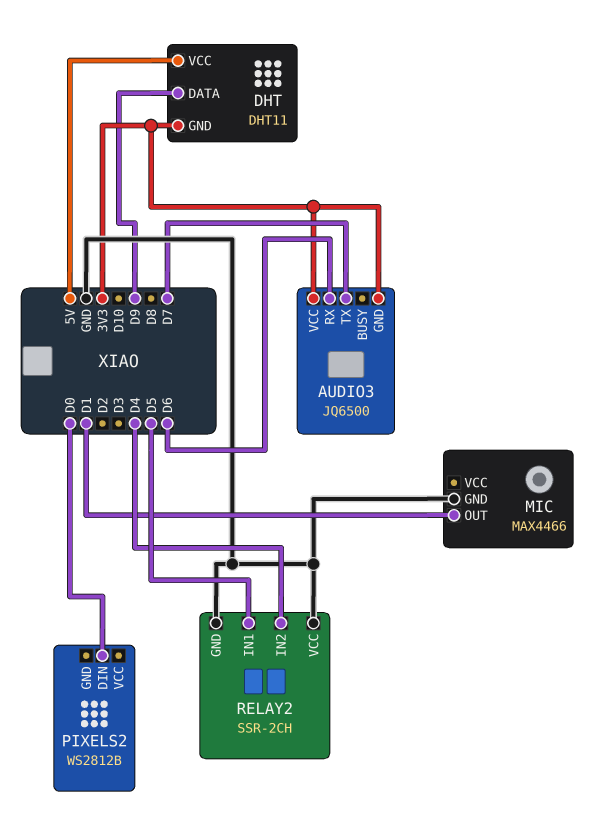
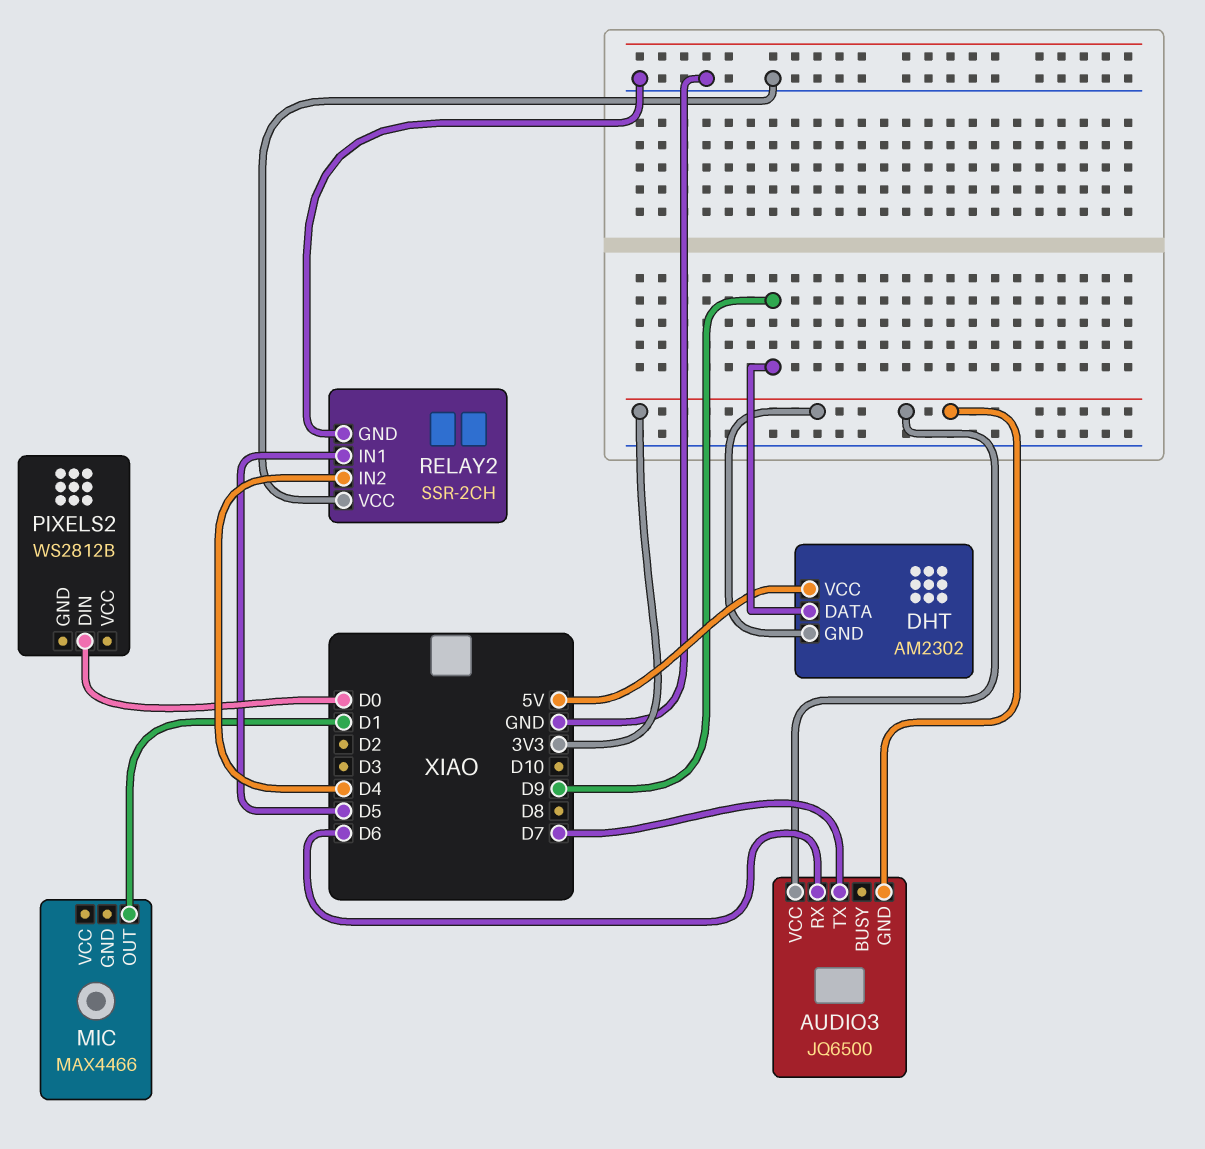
DHT: DHT11 -> AM2302
MIC pin GND: GND -> none

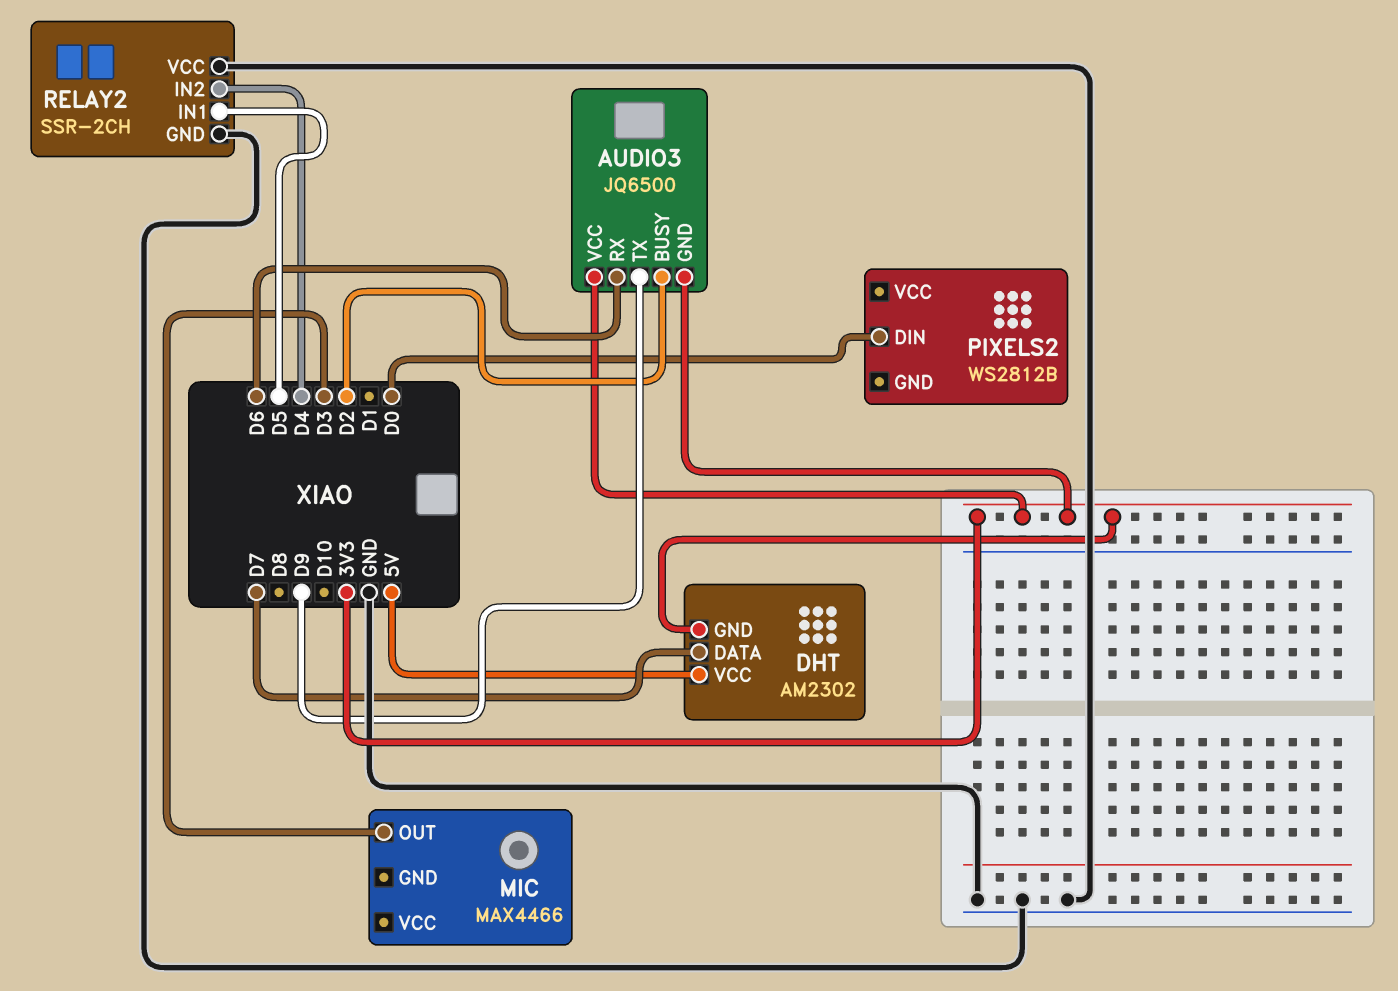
AUDIO3 pin BUSY: none -> D2
AUDIO3 pin TX: D7 -> D9
DHT pin DATA: D9 -> D7
MIC pin OUT: D1 -> D3

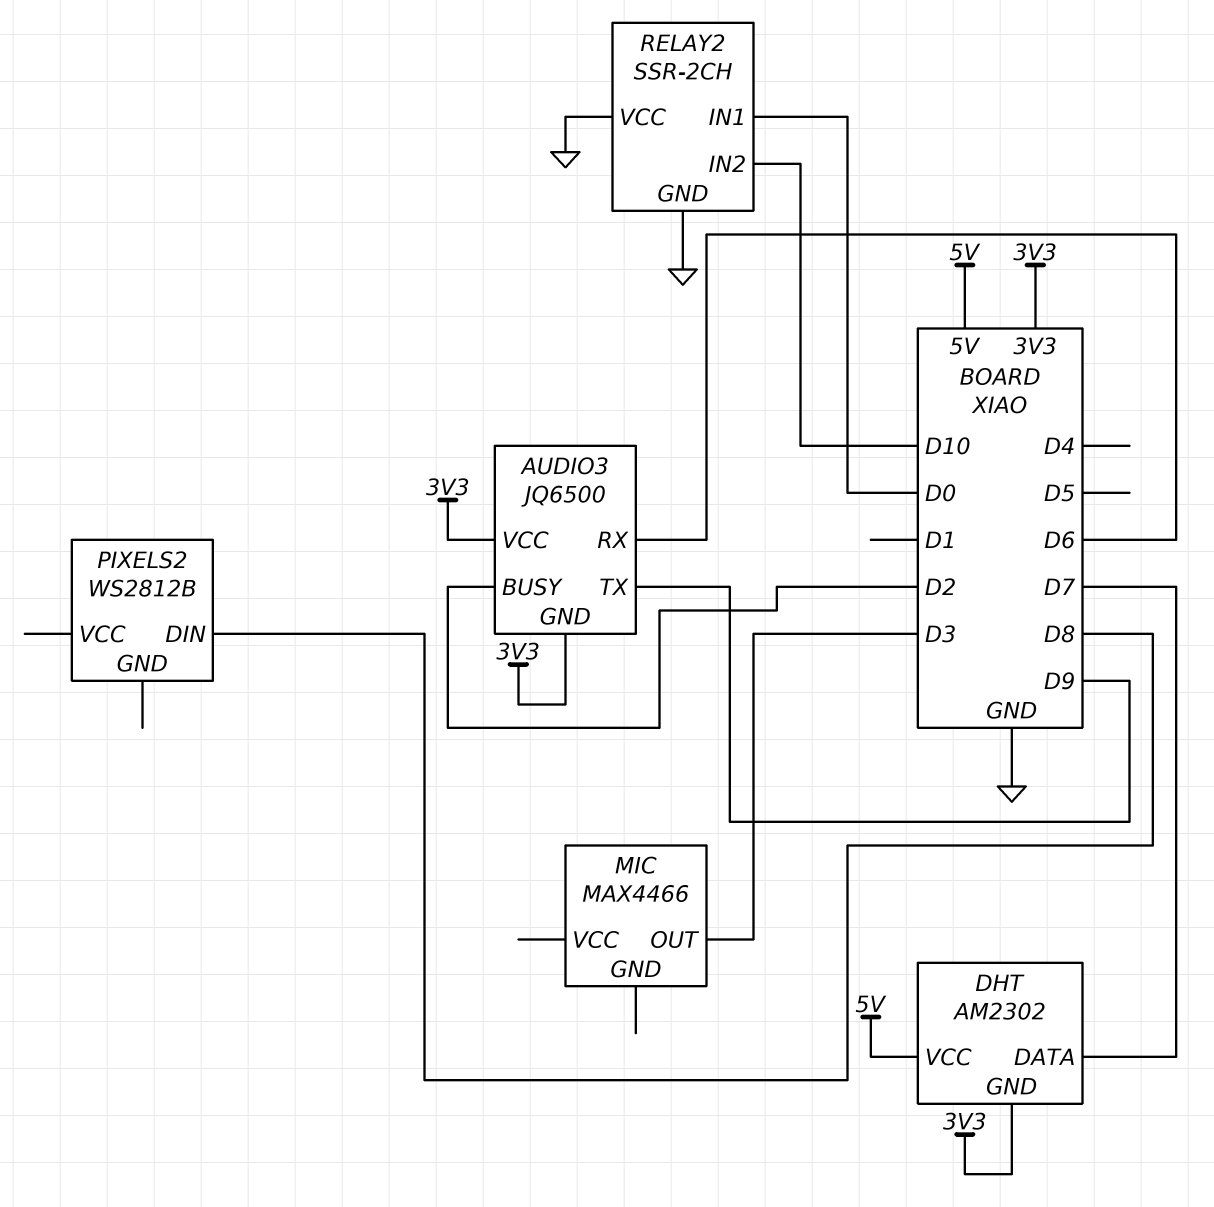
PIXELS2 pin DIN: D0 -> D8
RELAY2 pin IN1: D5 -> D0
RELAY2 pin IN2: D4 -> D10

